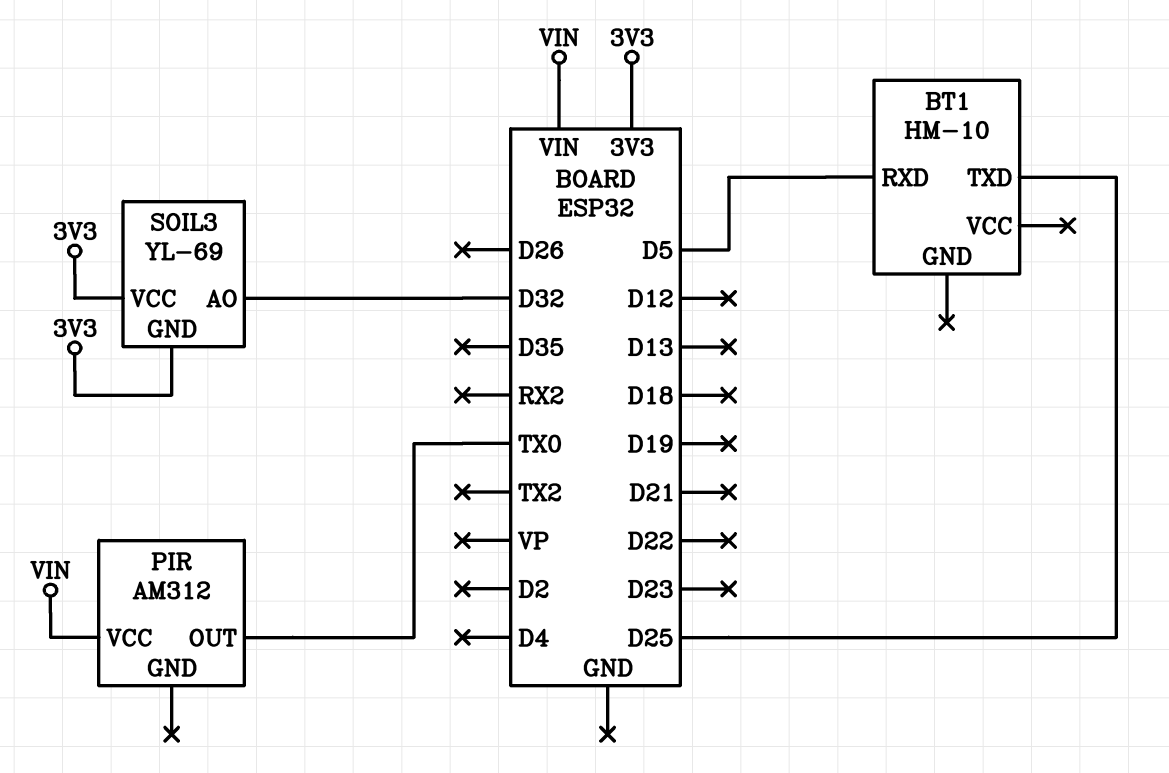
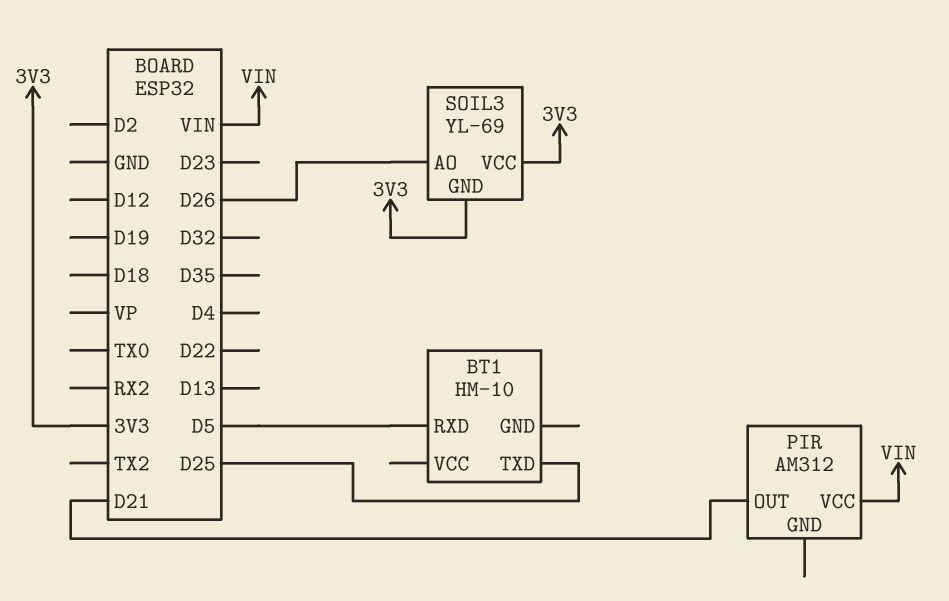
PIR pin OUT: TX0 -> D21
SOIL3 pin AO: D32 -> D26

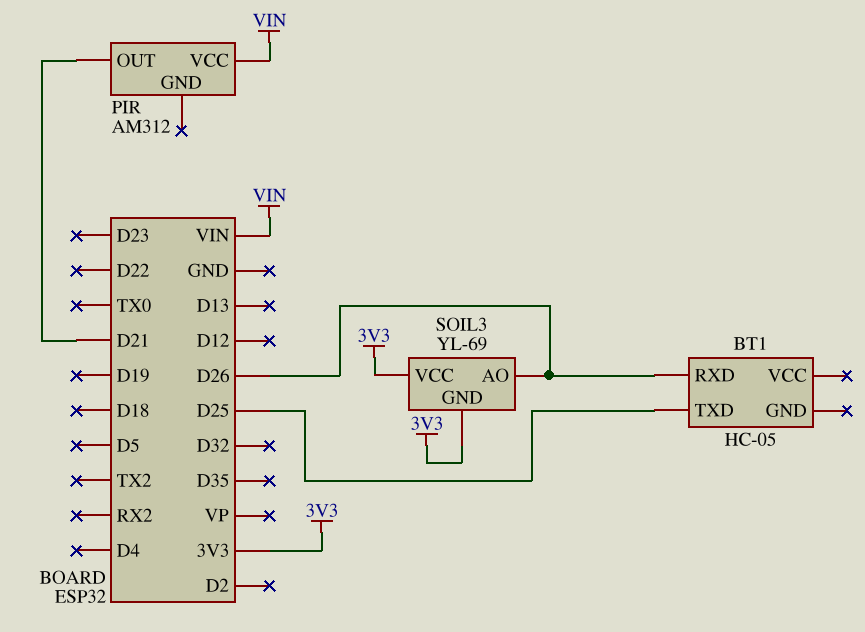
BT1: HM-10 -> HC-05
BT1 pin RXD: D5 -> D26

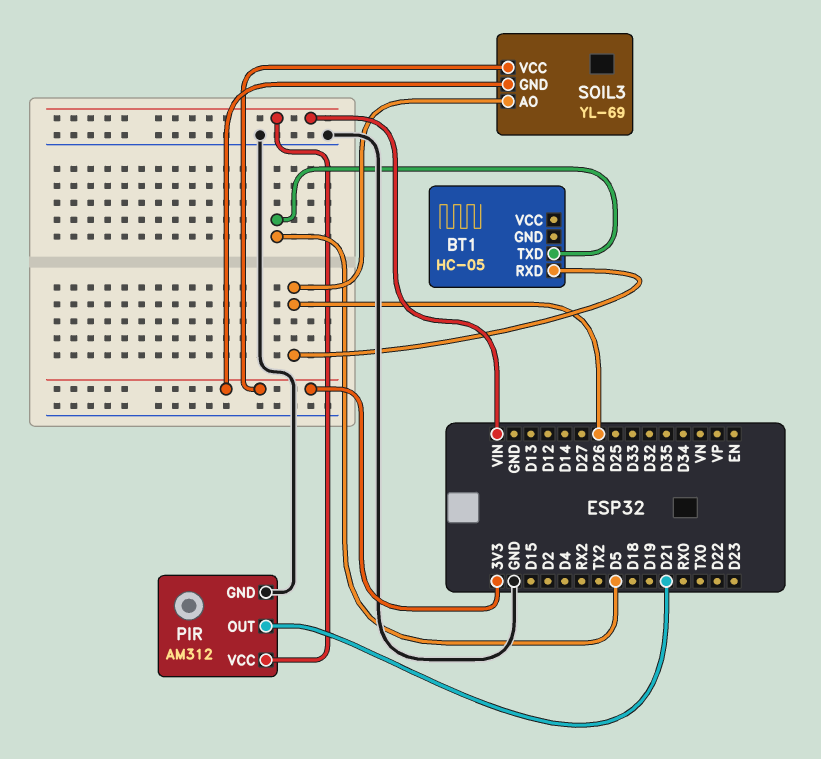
BT1 pin TXD: D25 -> D5
PIR pin GND: none -> GND

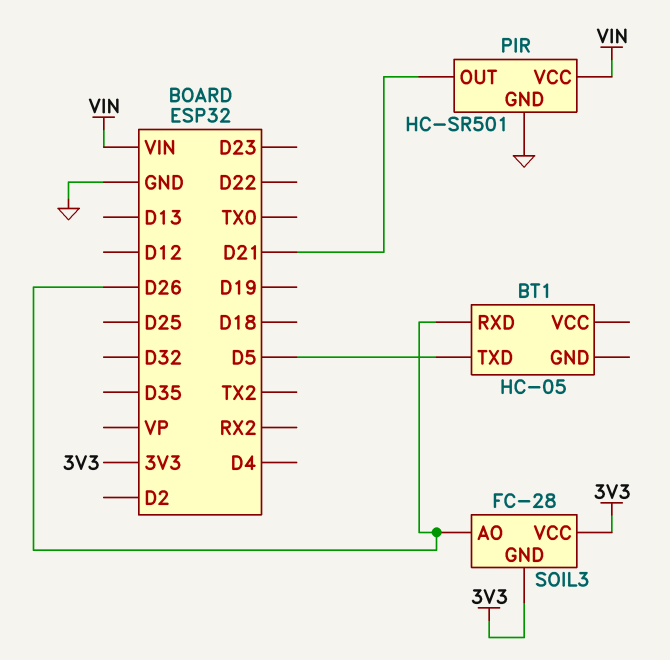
PIR: AM312 -> HC-SR501
SOIL3: YL-69 -> FC-28

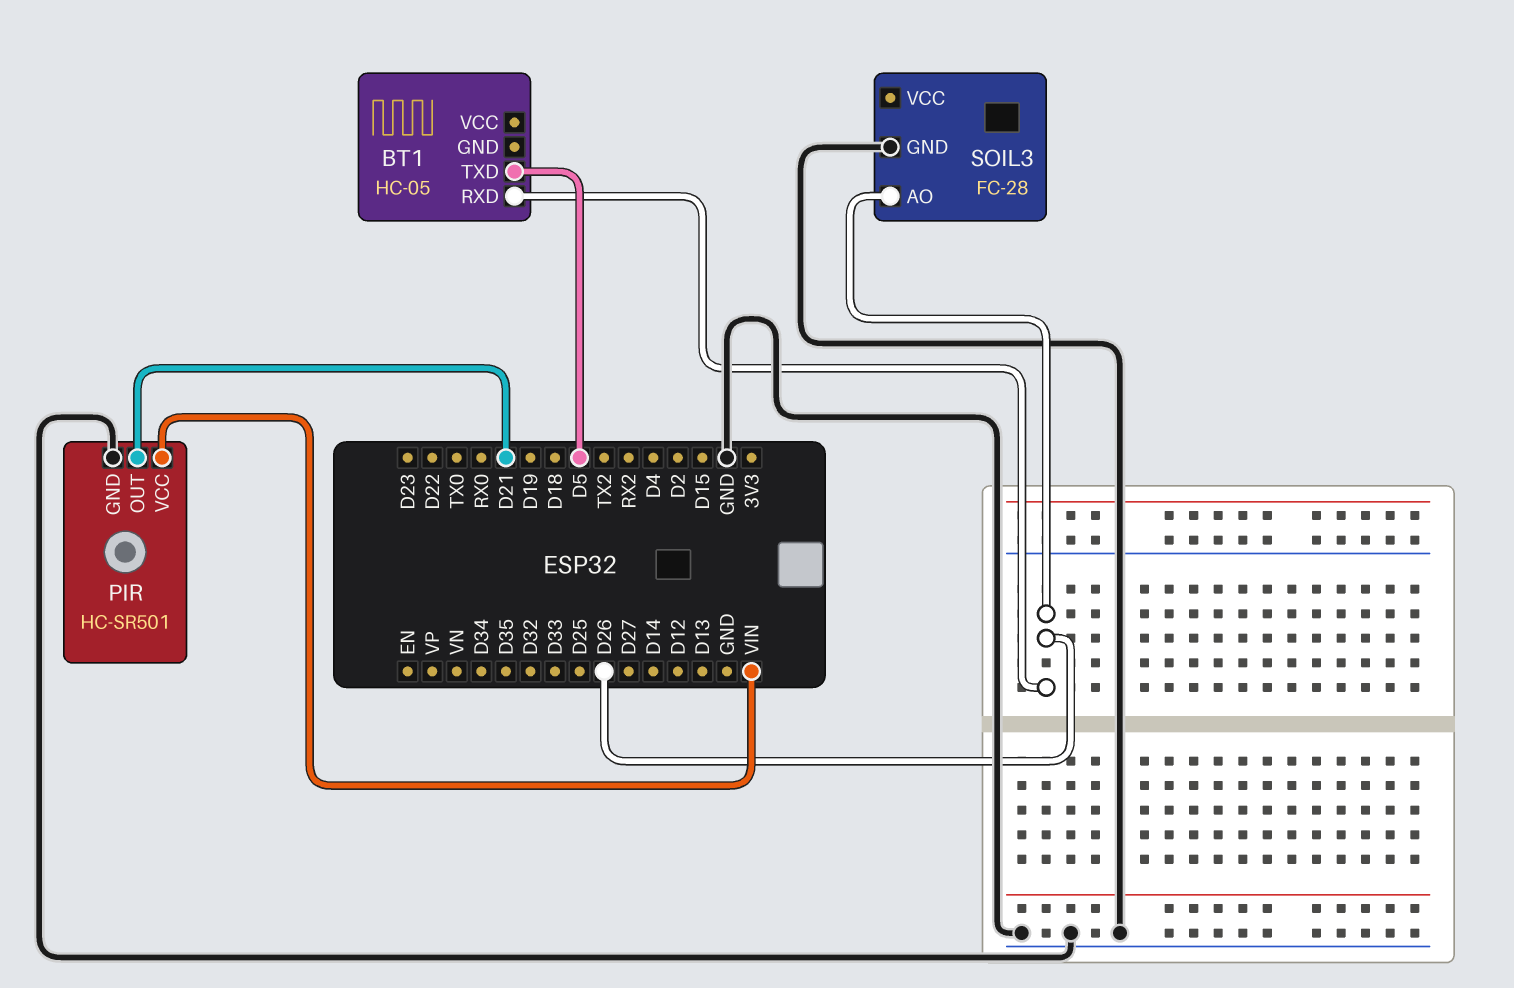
SOIL3 pin GND: 3V3 -> GND
SOIL3 pin VCC: 3V3 -> none

